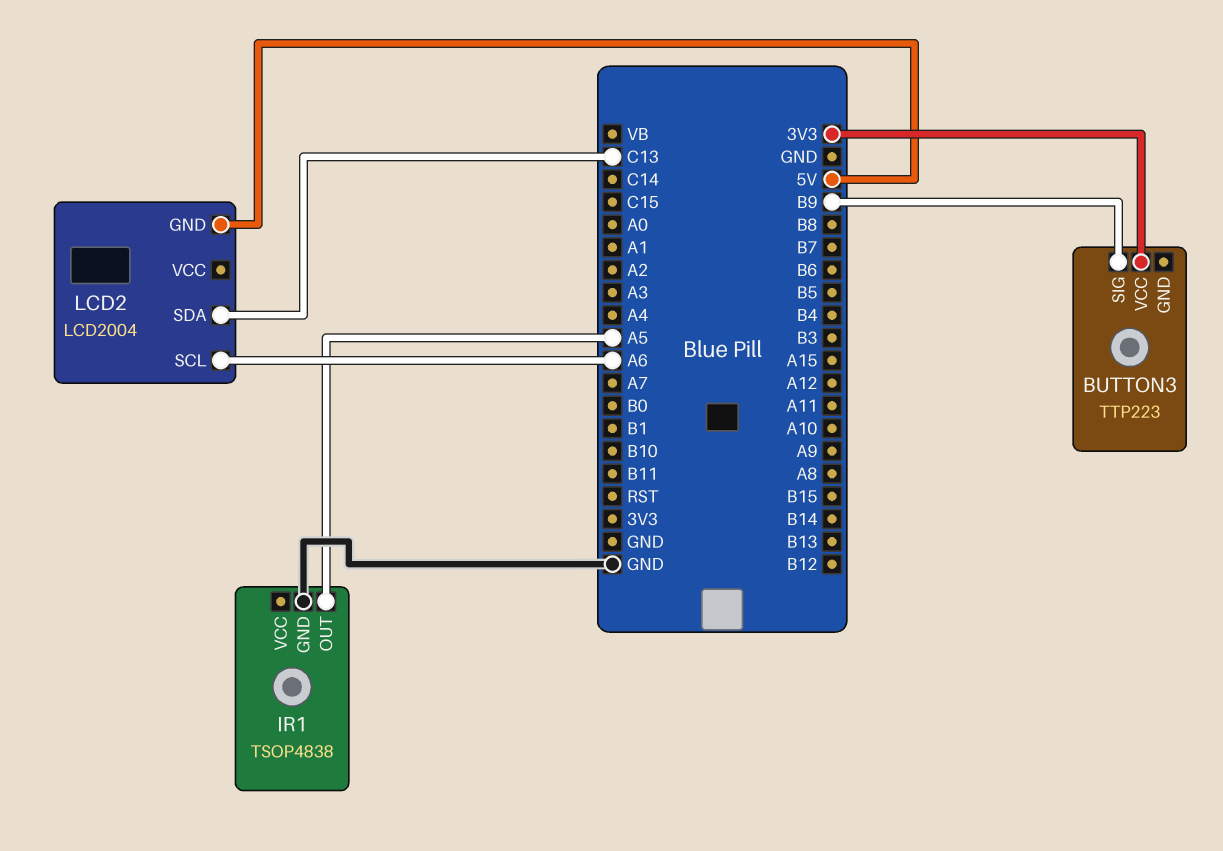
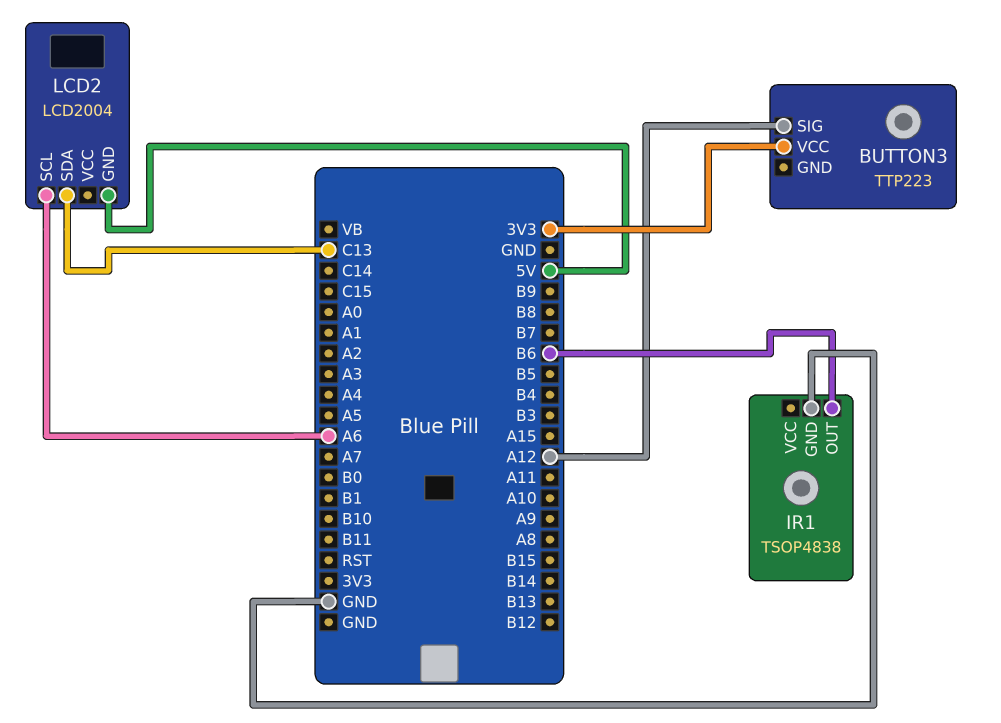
BUTTON3 pin SIG: B9 -> A12
IR1 pin OUT: A5 -> B6

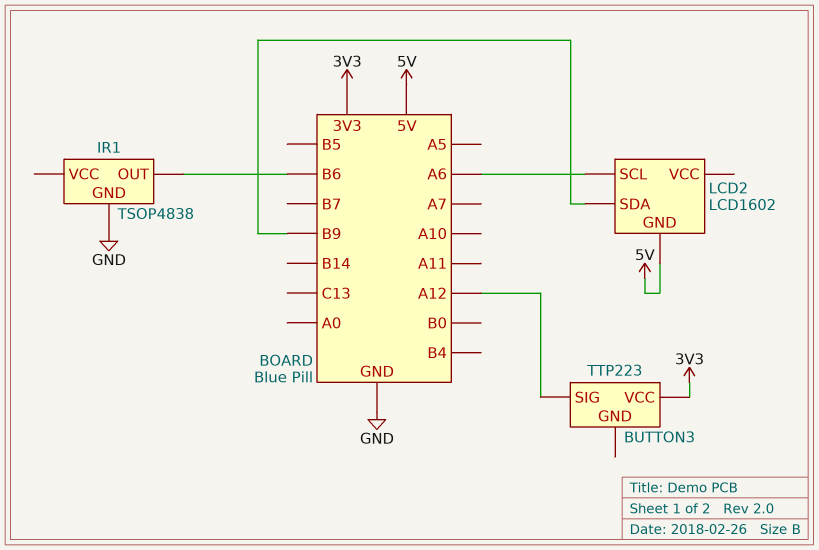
LCD2: LCD2004 -> LCD1602
LCD2 pin SDA: C13 -> B9

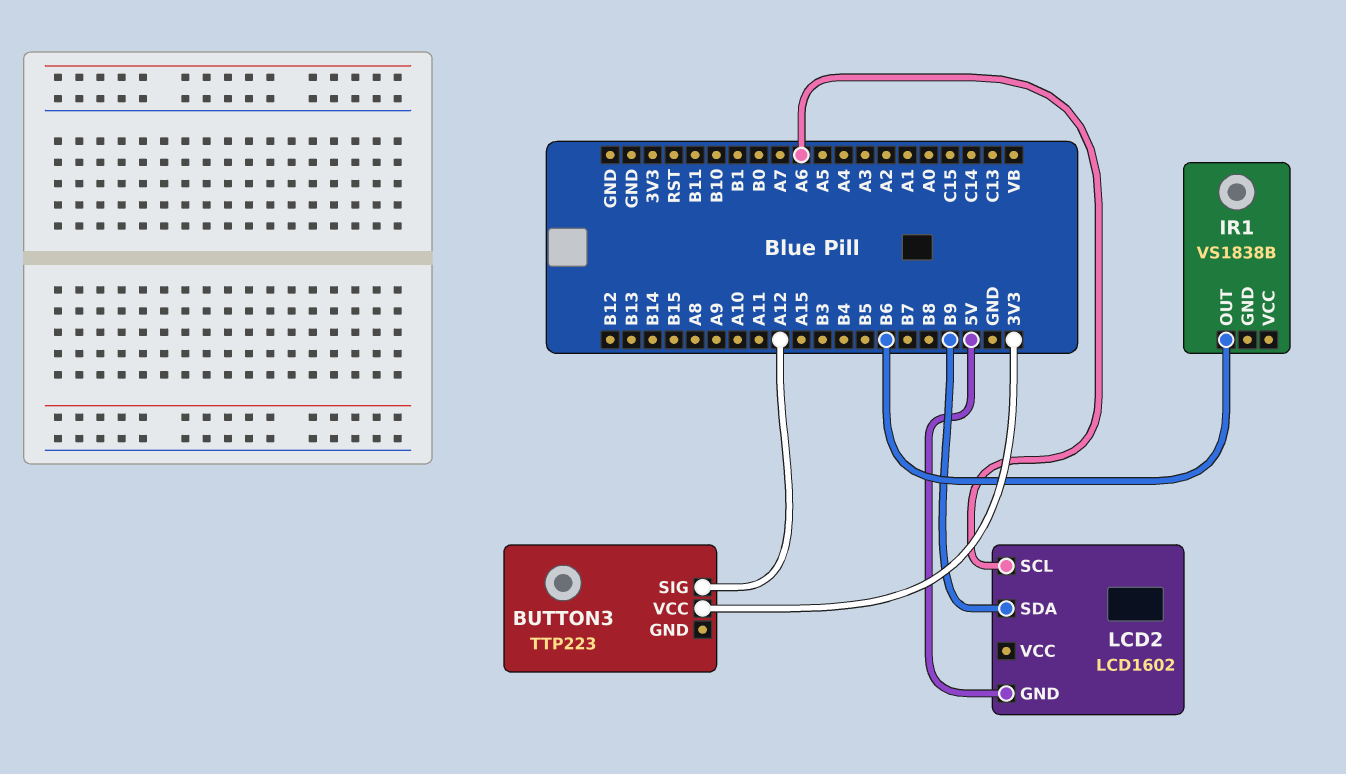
IR1: TSOP4838 -> VS1838B
IR1 pin GND: GND -> none

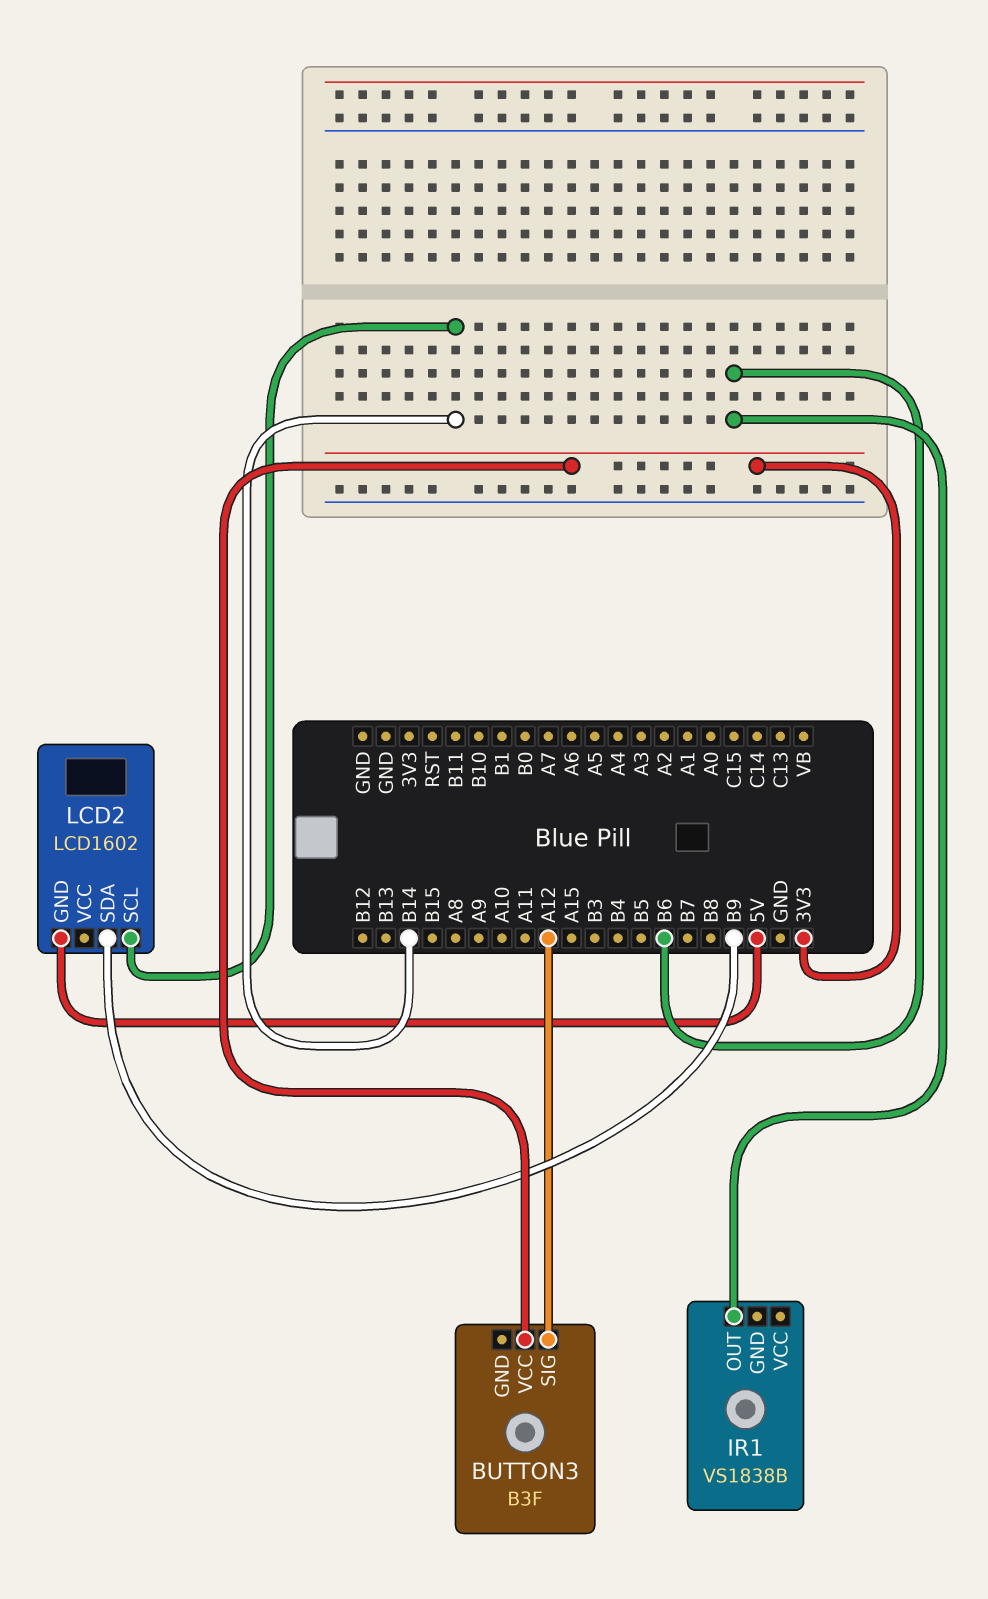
BUTTON3: TTP223 -> B3F
LCD2 pin SCL: A6 -> B14

